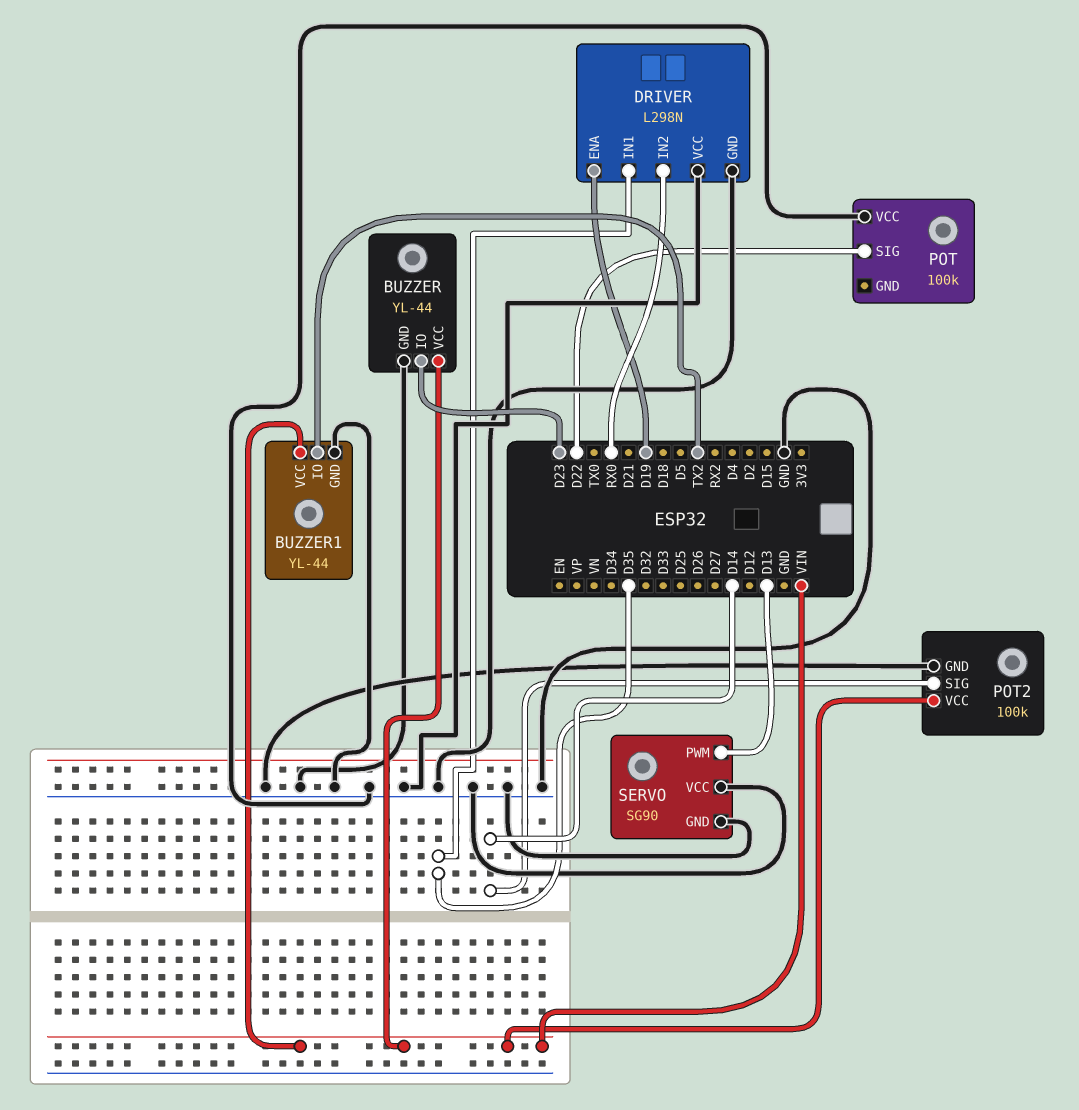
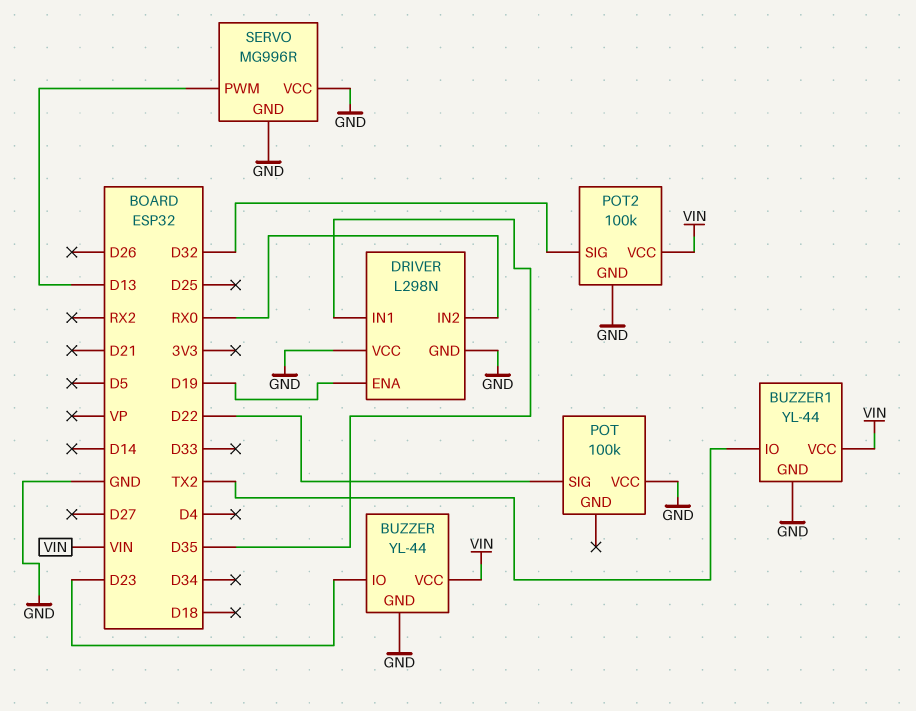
POT2 pin SIG: D14 -> D32
SERVO: SG90 -> MG996R

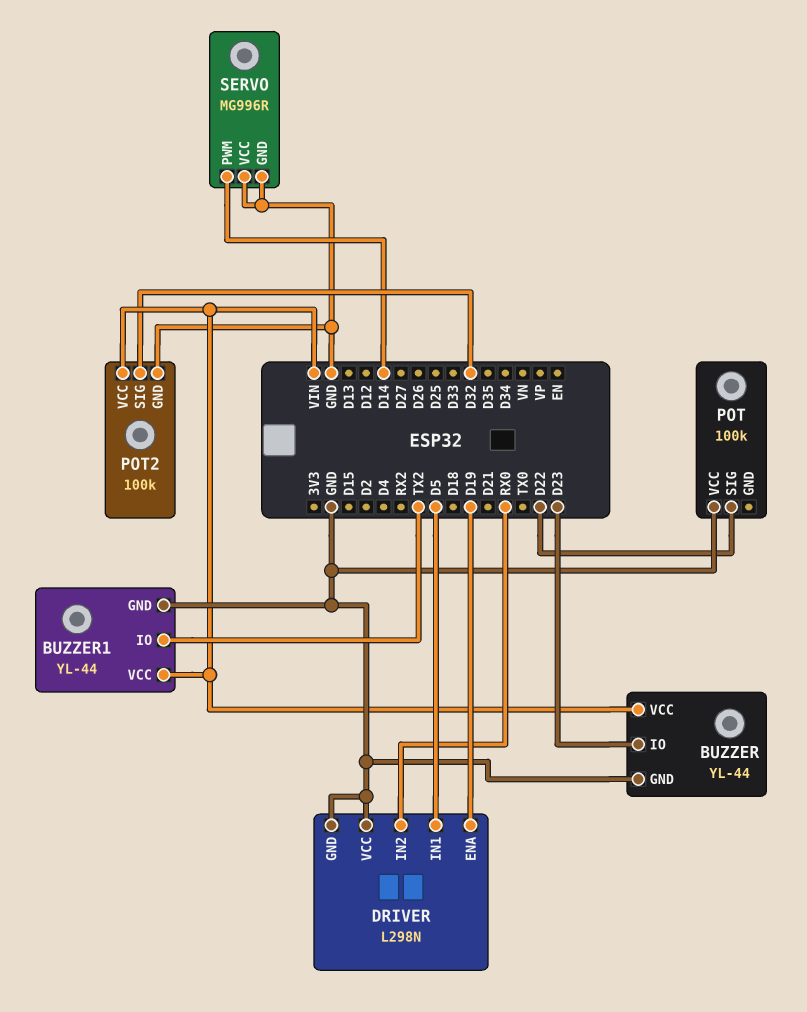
DRIVER pin IN1: D35 -> D5
SERVO pin PWM: D13 -> D14

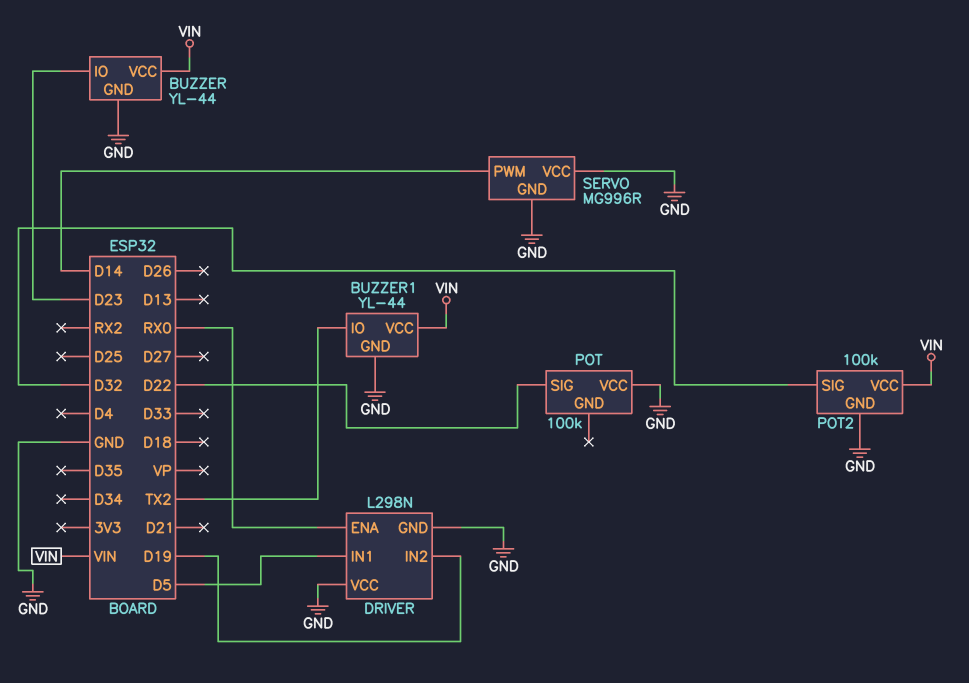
DRIVER pin ENA: D19 -> RX0
DRIVER pin IN2: RX0 -> D19

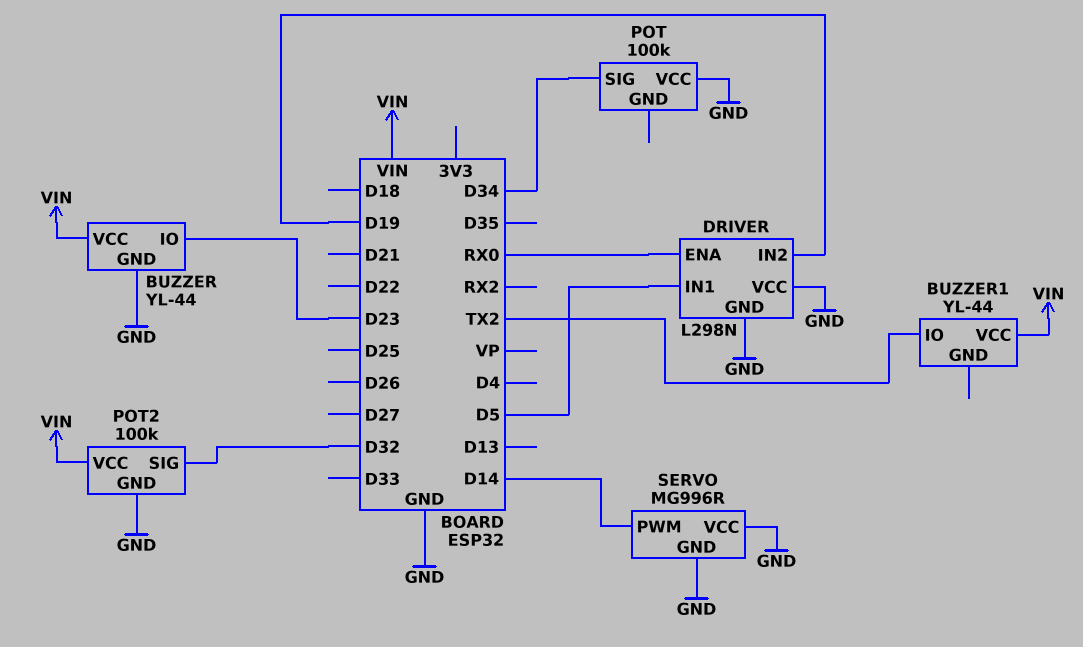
BUZZER1 pin GND: GND -> none
POT pin SIG: D22 -> D34

